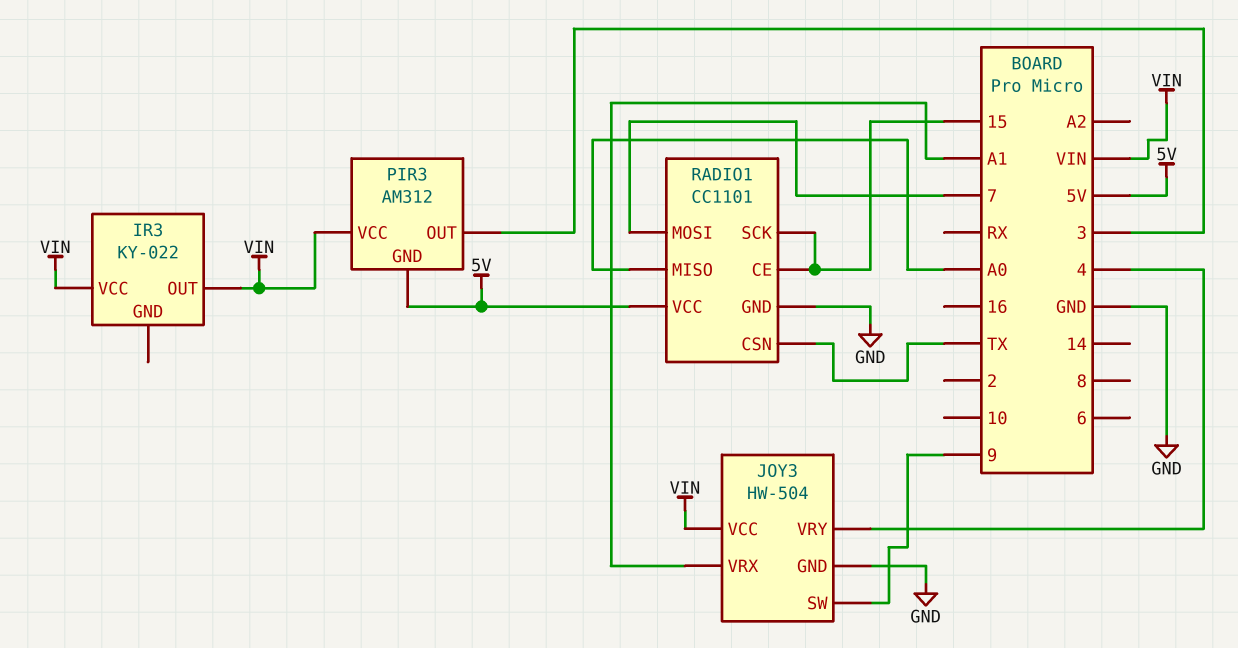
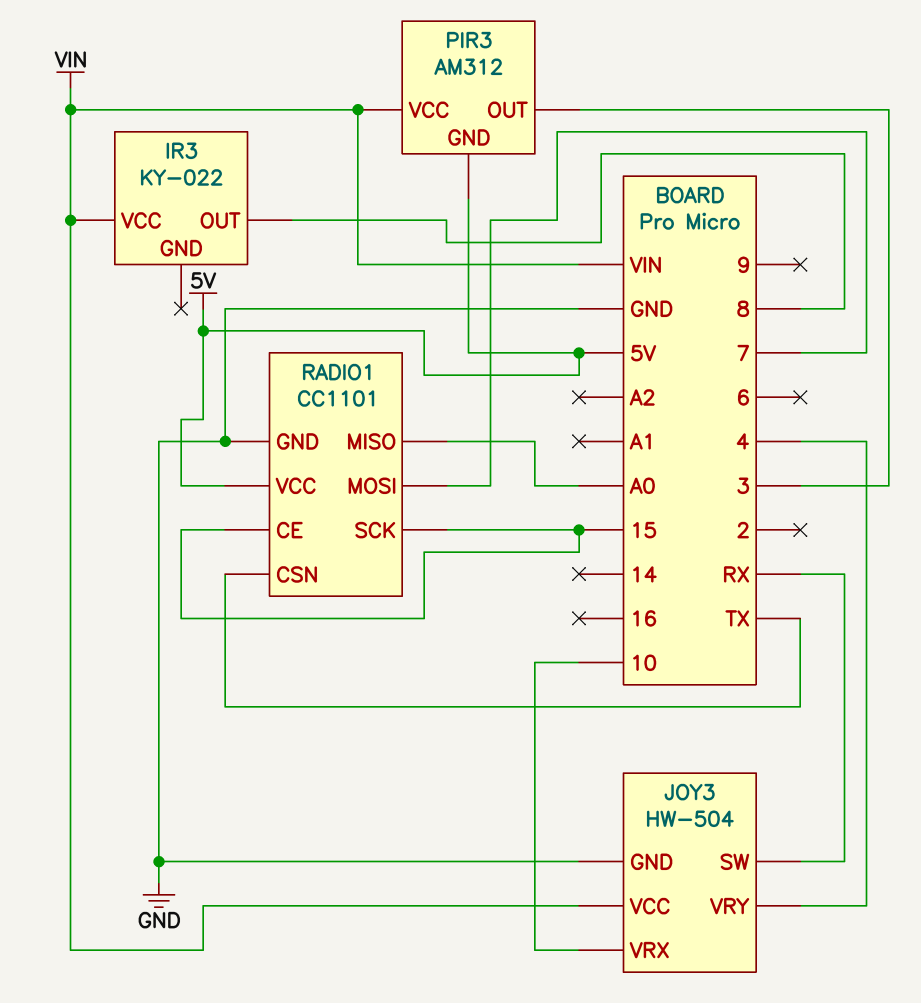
IR3 pin OUT: VIN -> 8
JOY3 pin SW: 9 -> RX
JOY3 pin VRX: A1 -> 10

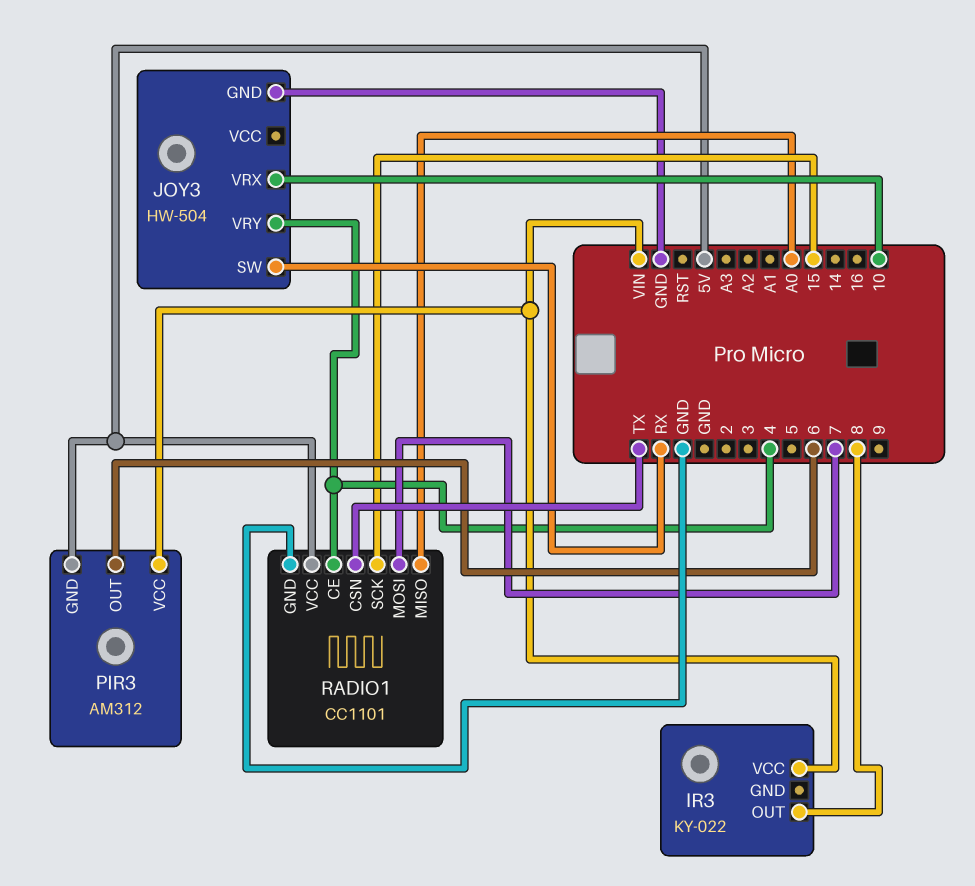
JOY3 pin VCC: VIN -> none
PIR3 pin OUT: 3 -> 6
RADIO1 pin CE: 15 -> 4

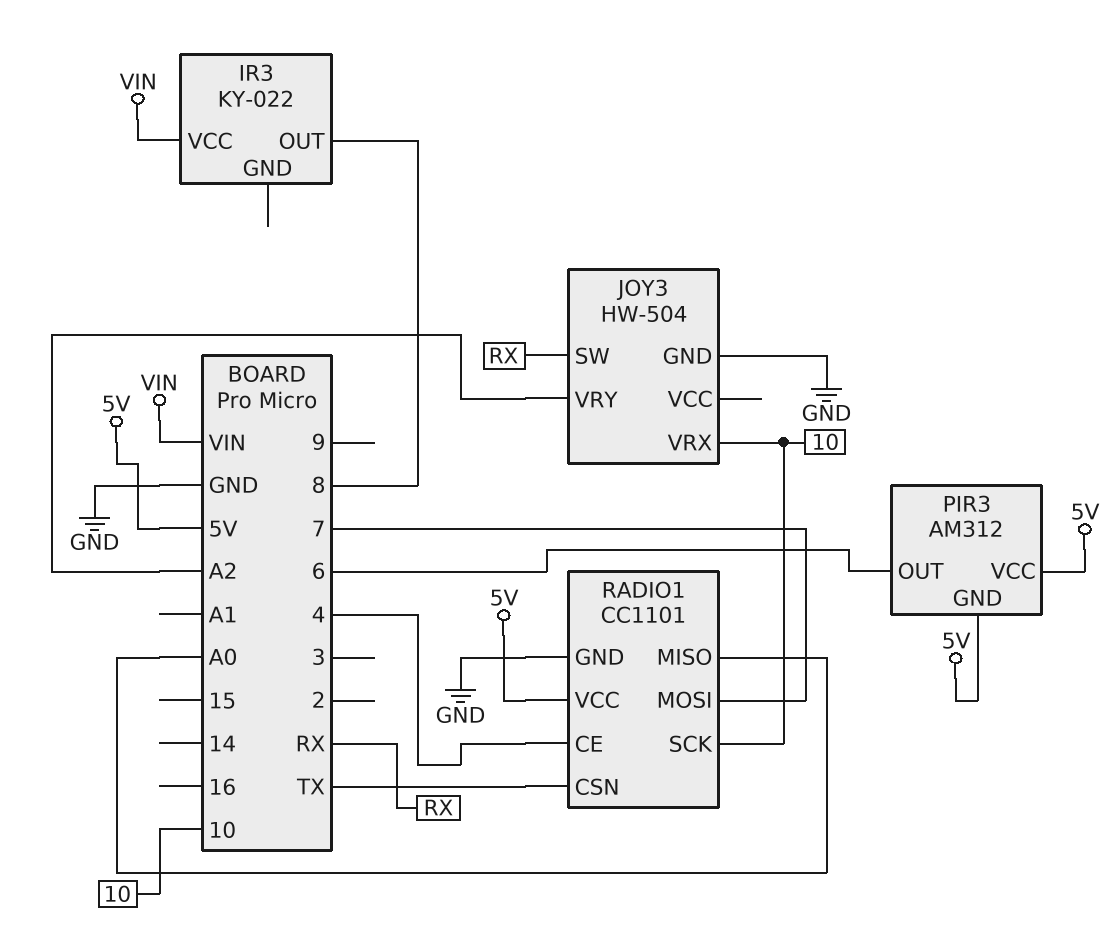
JOY3 pin VRY: 4 -> A2
PIR3 pin VCC: VIN -> 5V
RADIO1 pin SCK: 15 -> 10

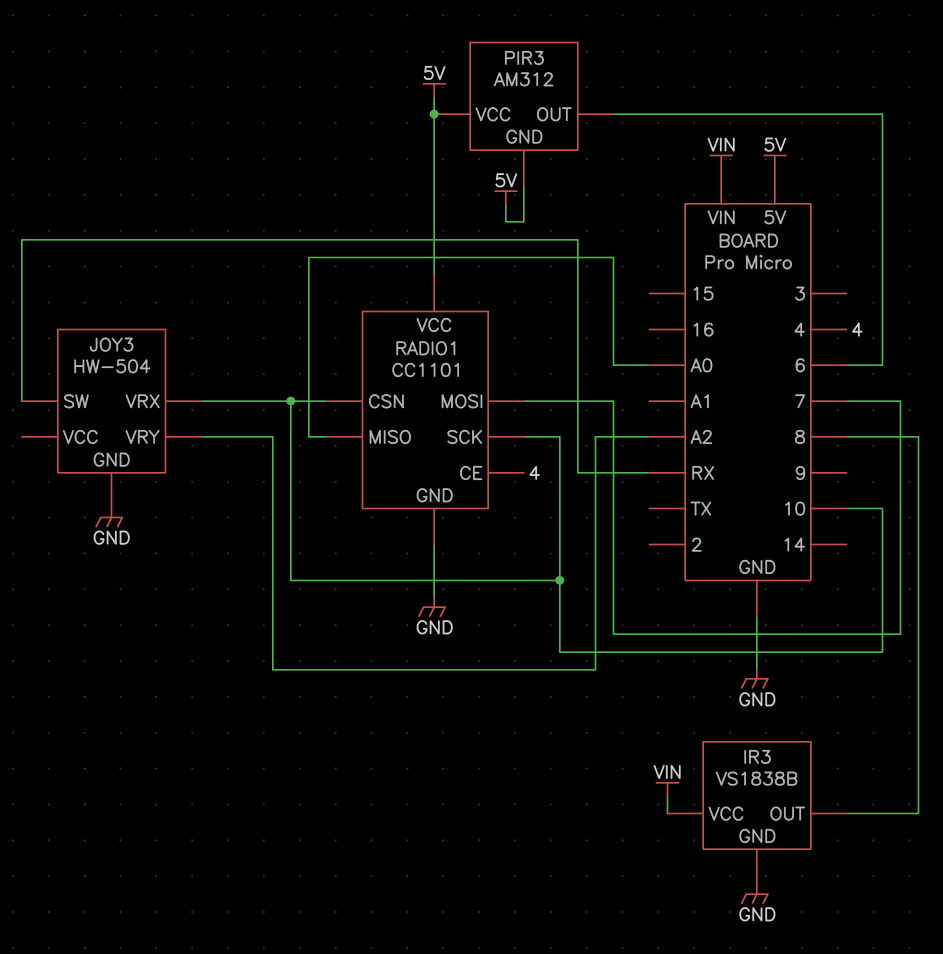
IR3: KY-022 -> VS1838B
IR3 pin GND: none -> GND
RADIO1 pin CSN: TX -> 10

